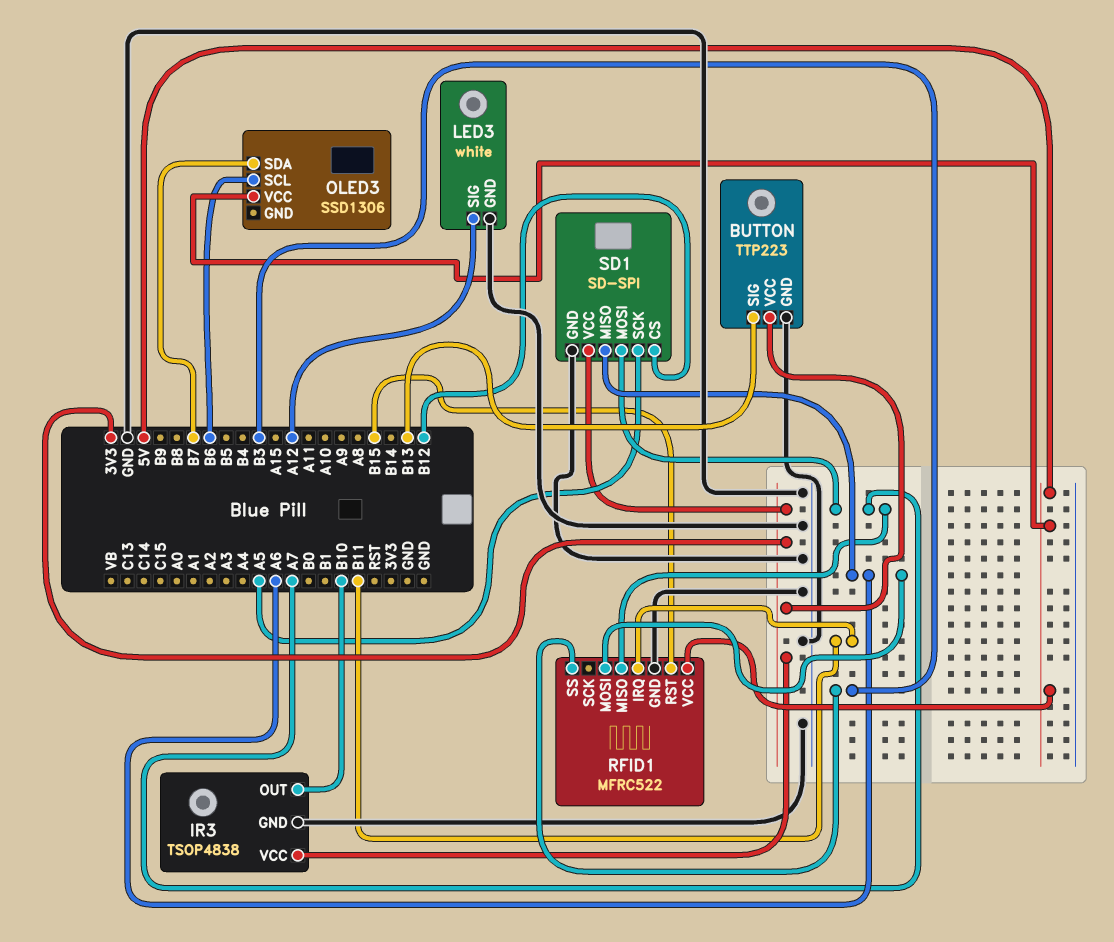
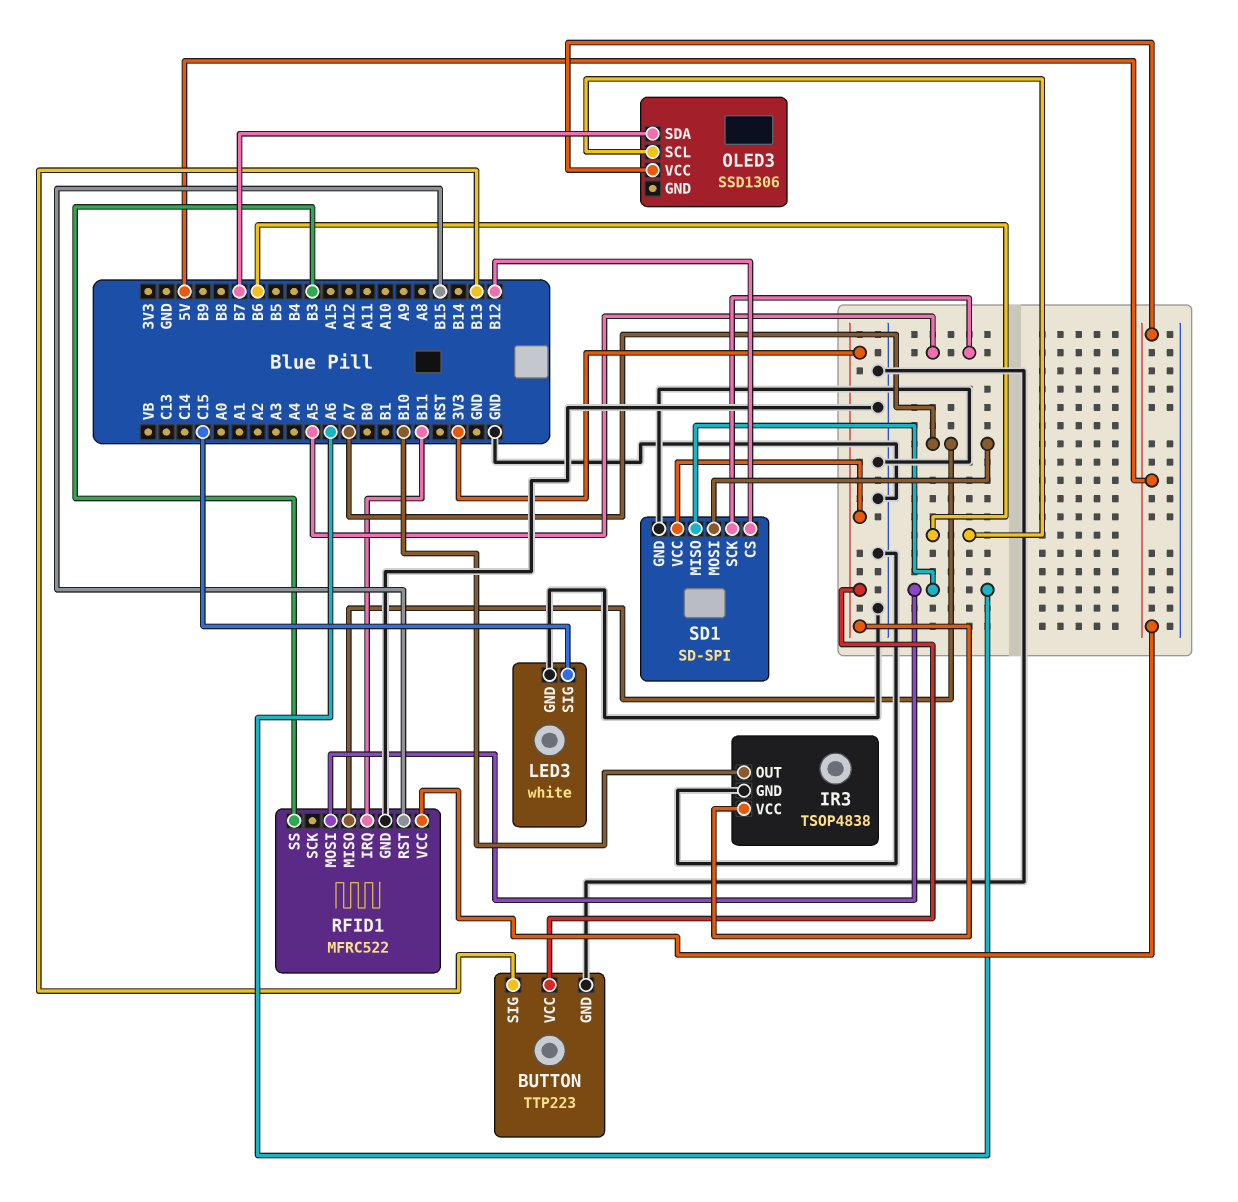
LED3 pin SIG: A12 -> C15

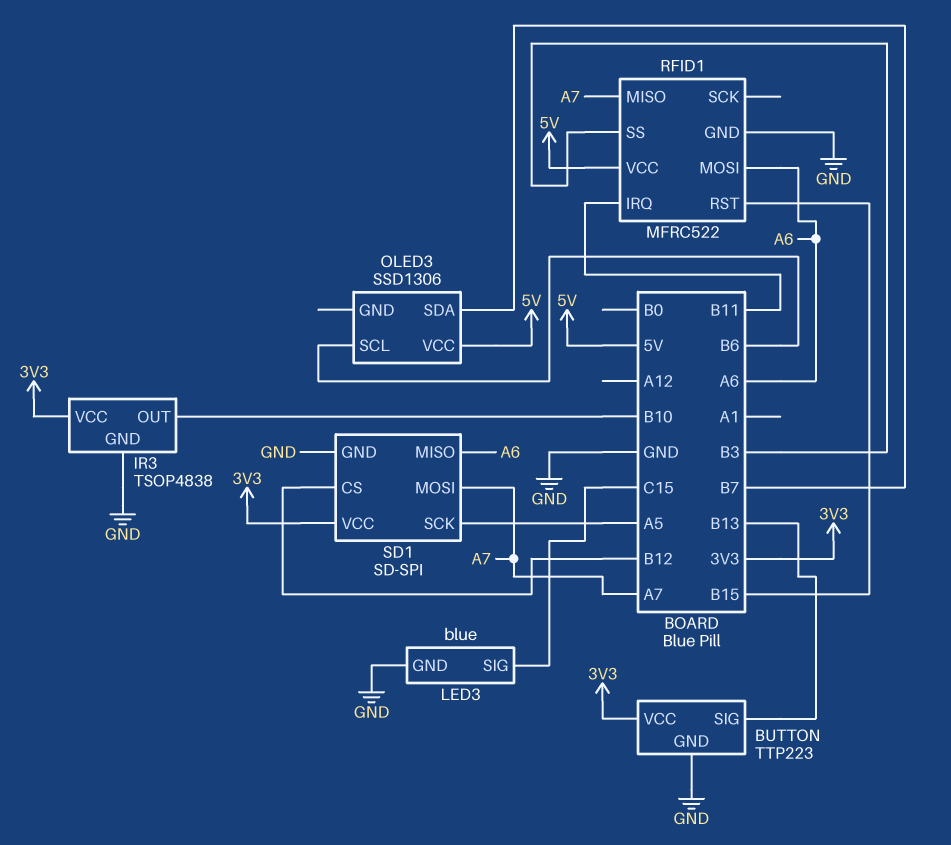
LED3: white -> blue

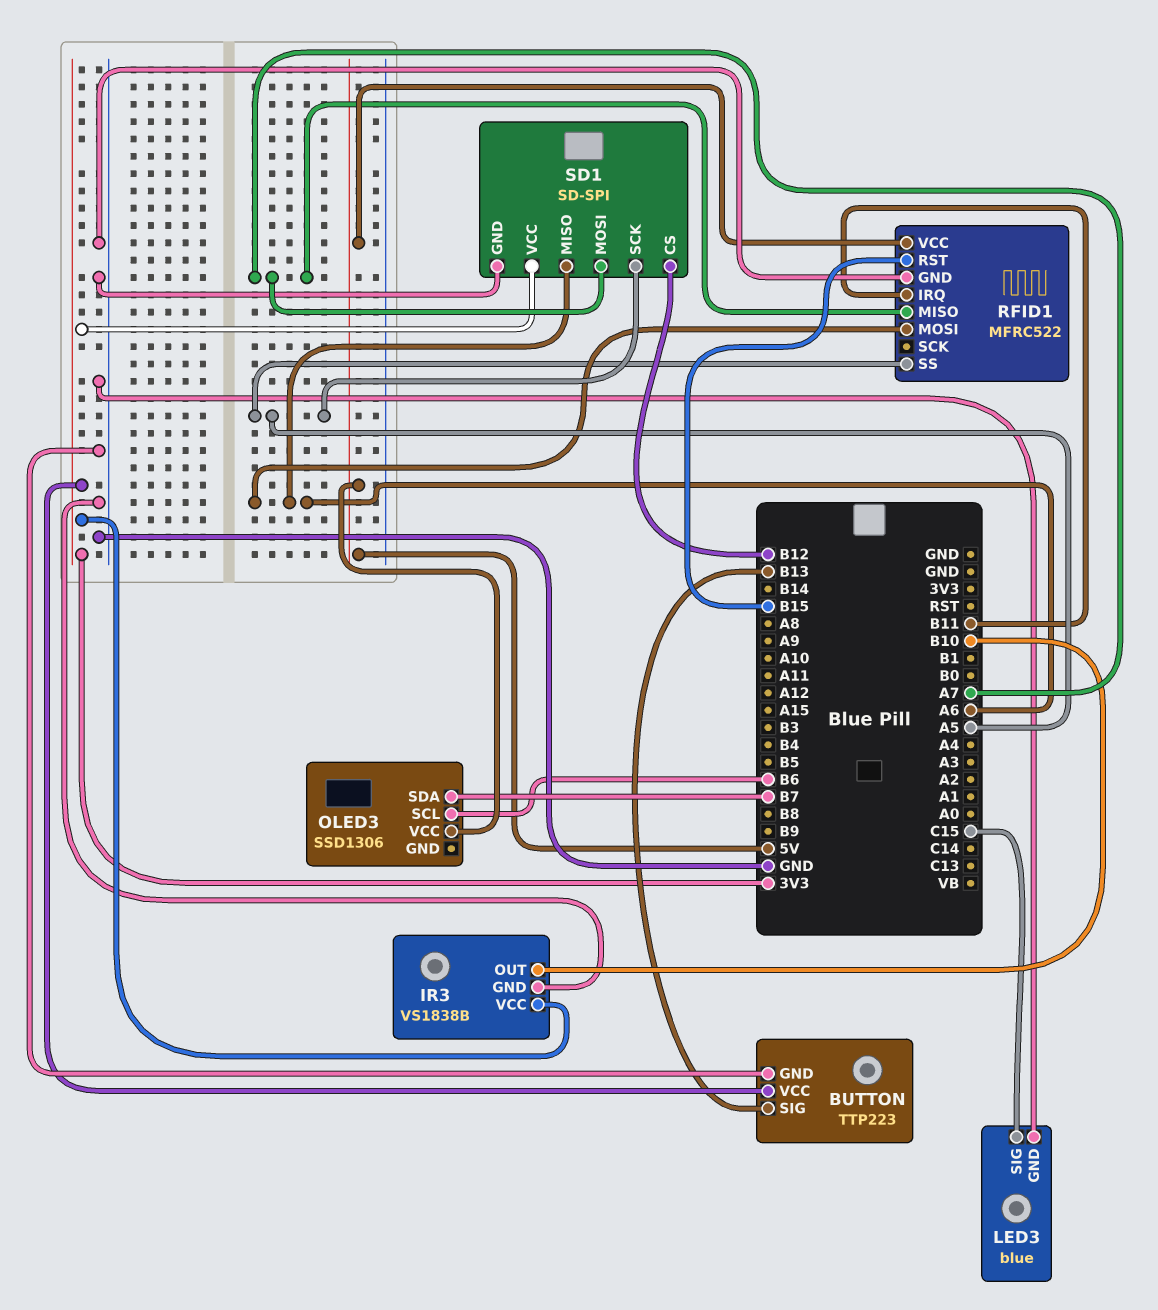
IR3: TSOP4838 -> VS1838B
RFID1 pin SS: B3 -> A5

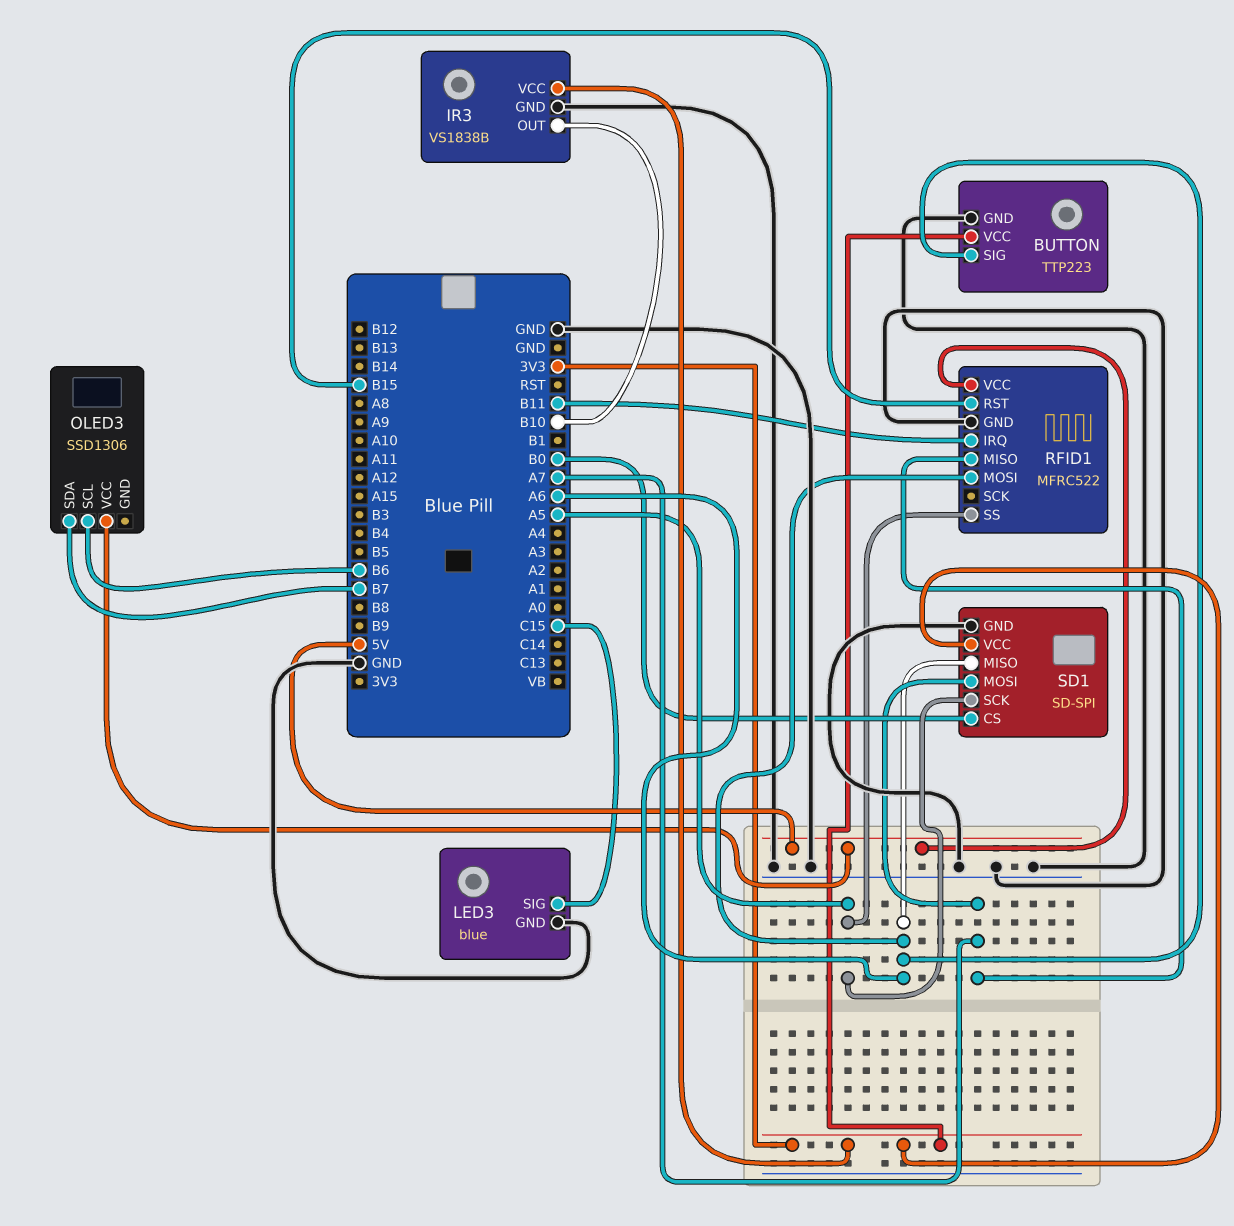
BUTTON pin SIG: B13 -> A6
SD1 pin CS: B12 -> B0

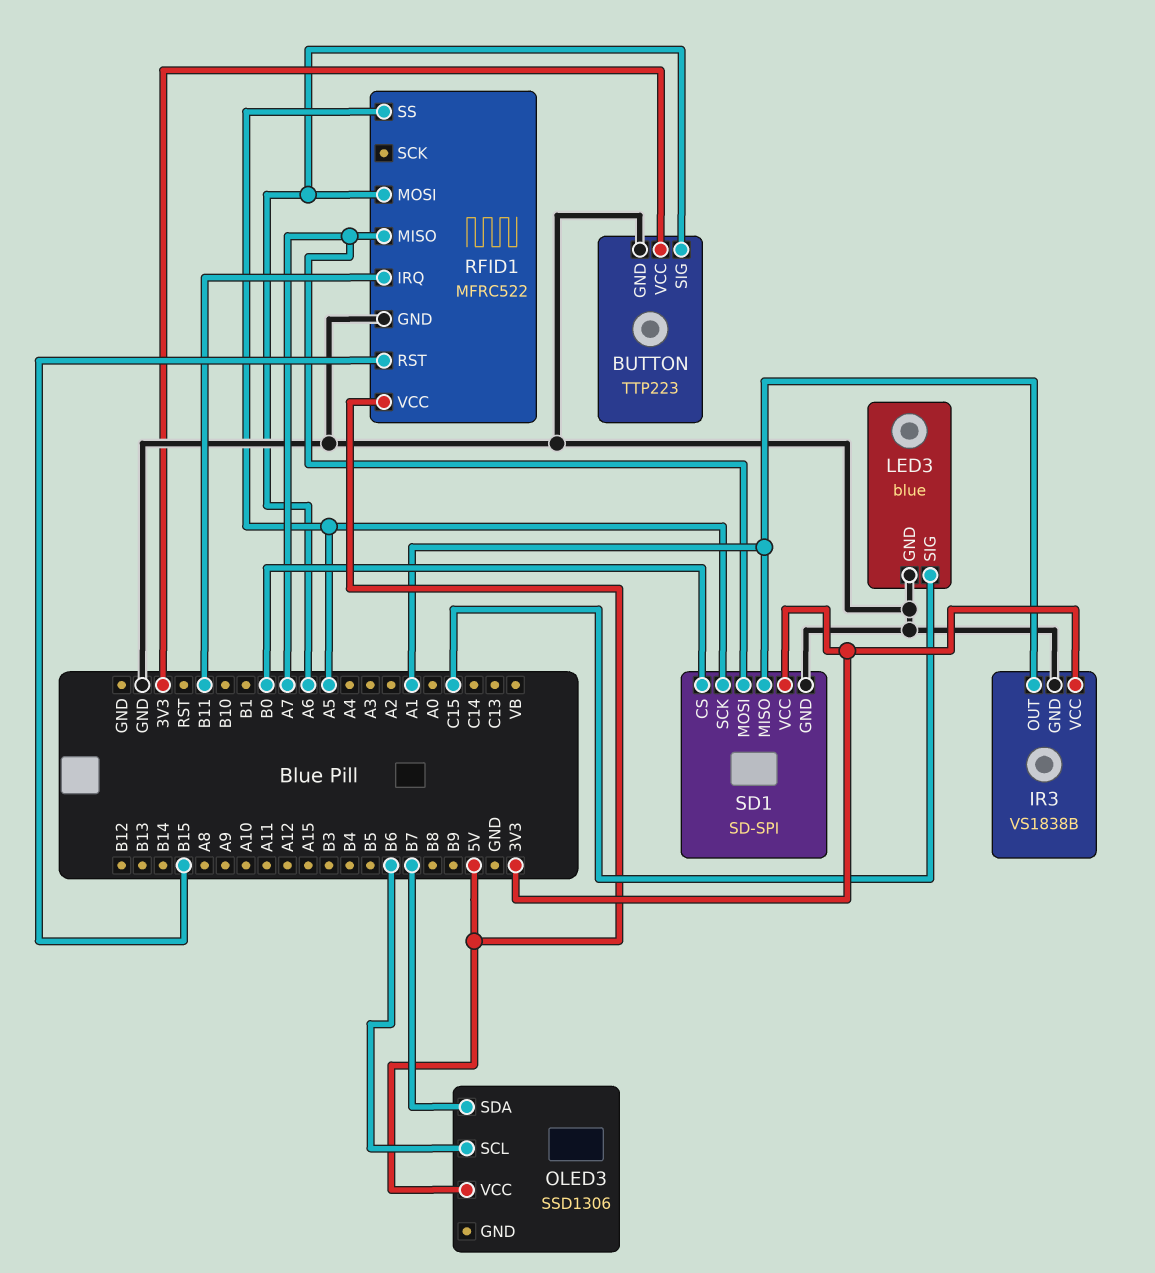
IR3 pin OUT: B10 -> A1
SD1 pin MISO: A6 -> A1

